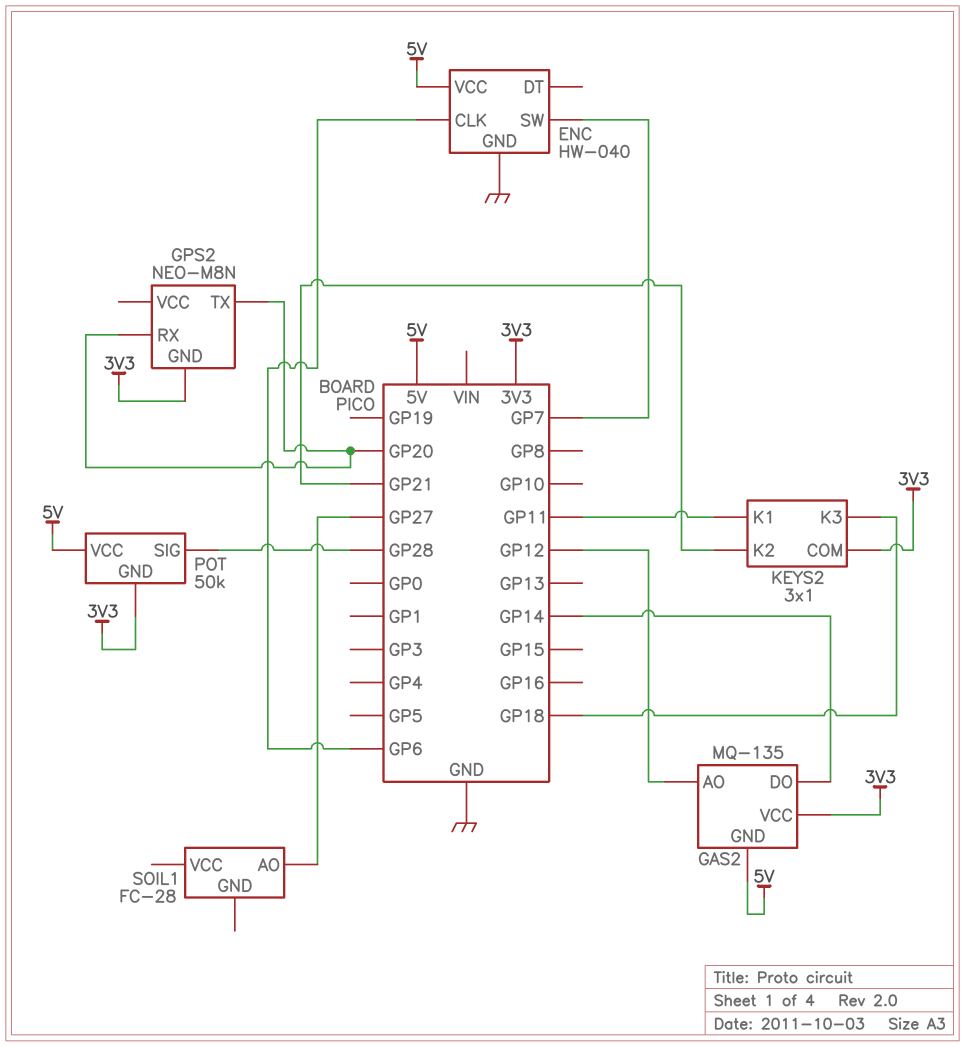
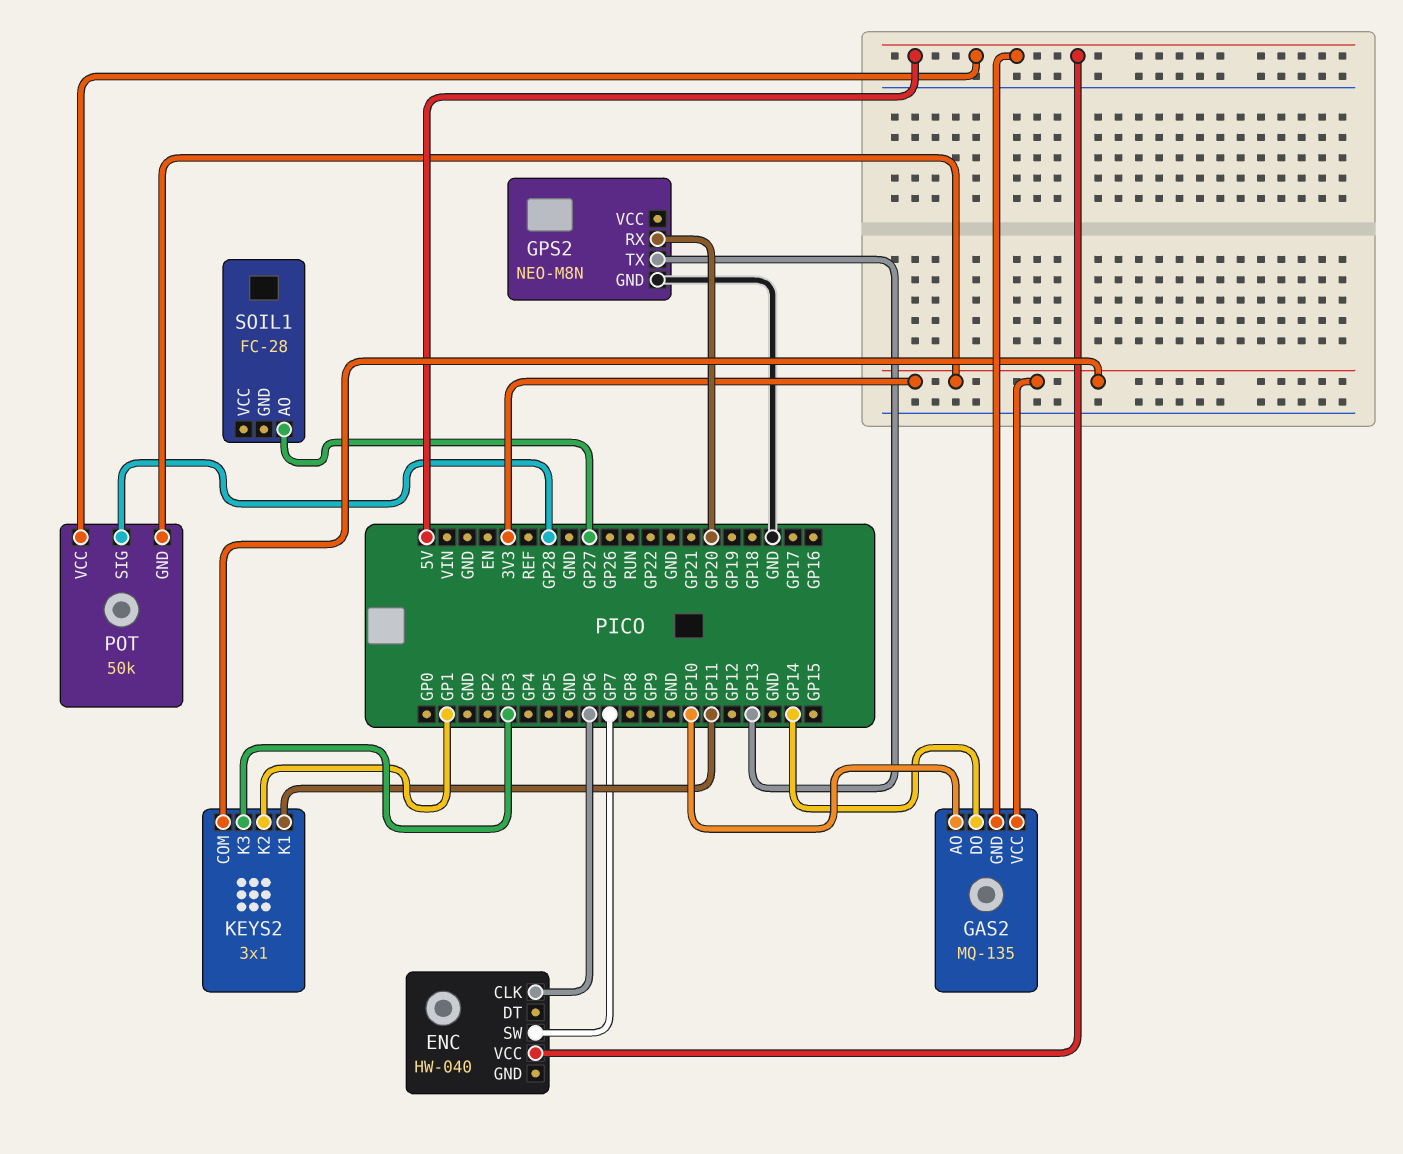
ENC pin GND: GND -> none
GAS2 pin AO: GP12 -> GP10
GPS2 pin GND: 3V3 -> GND
GPS2 pin TX: GP20 -> GP13
KEYS2 pin K2: GP21 -> GP1
KEYS2 pin K3: GP18 -> GP3

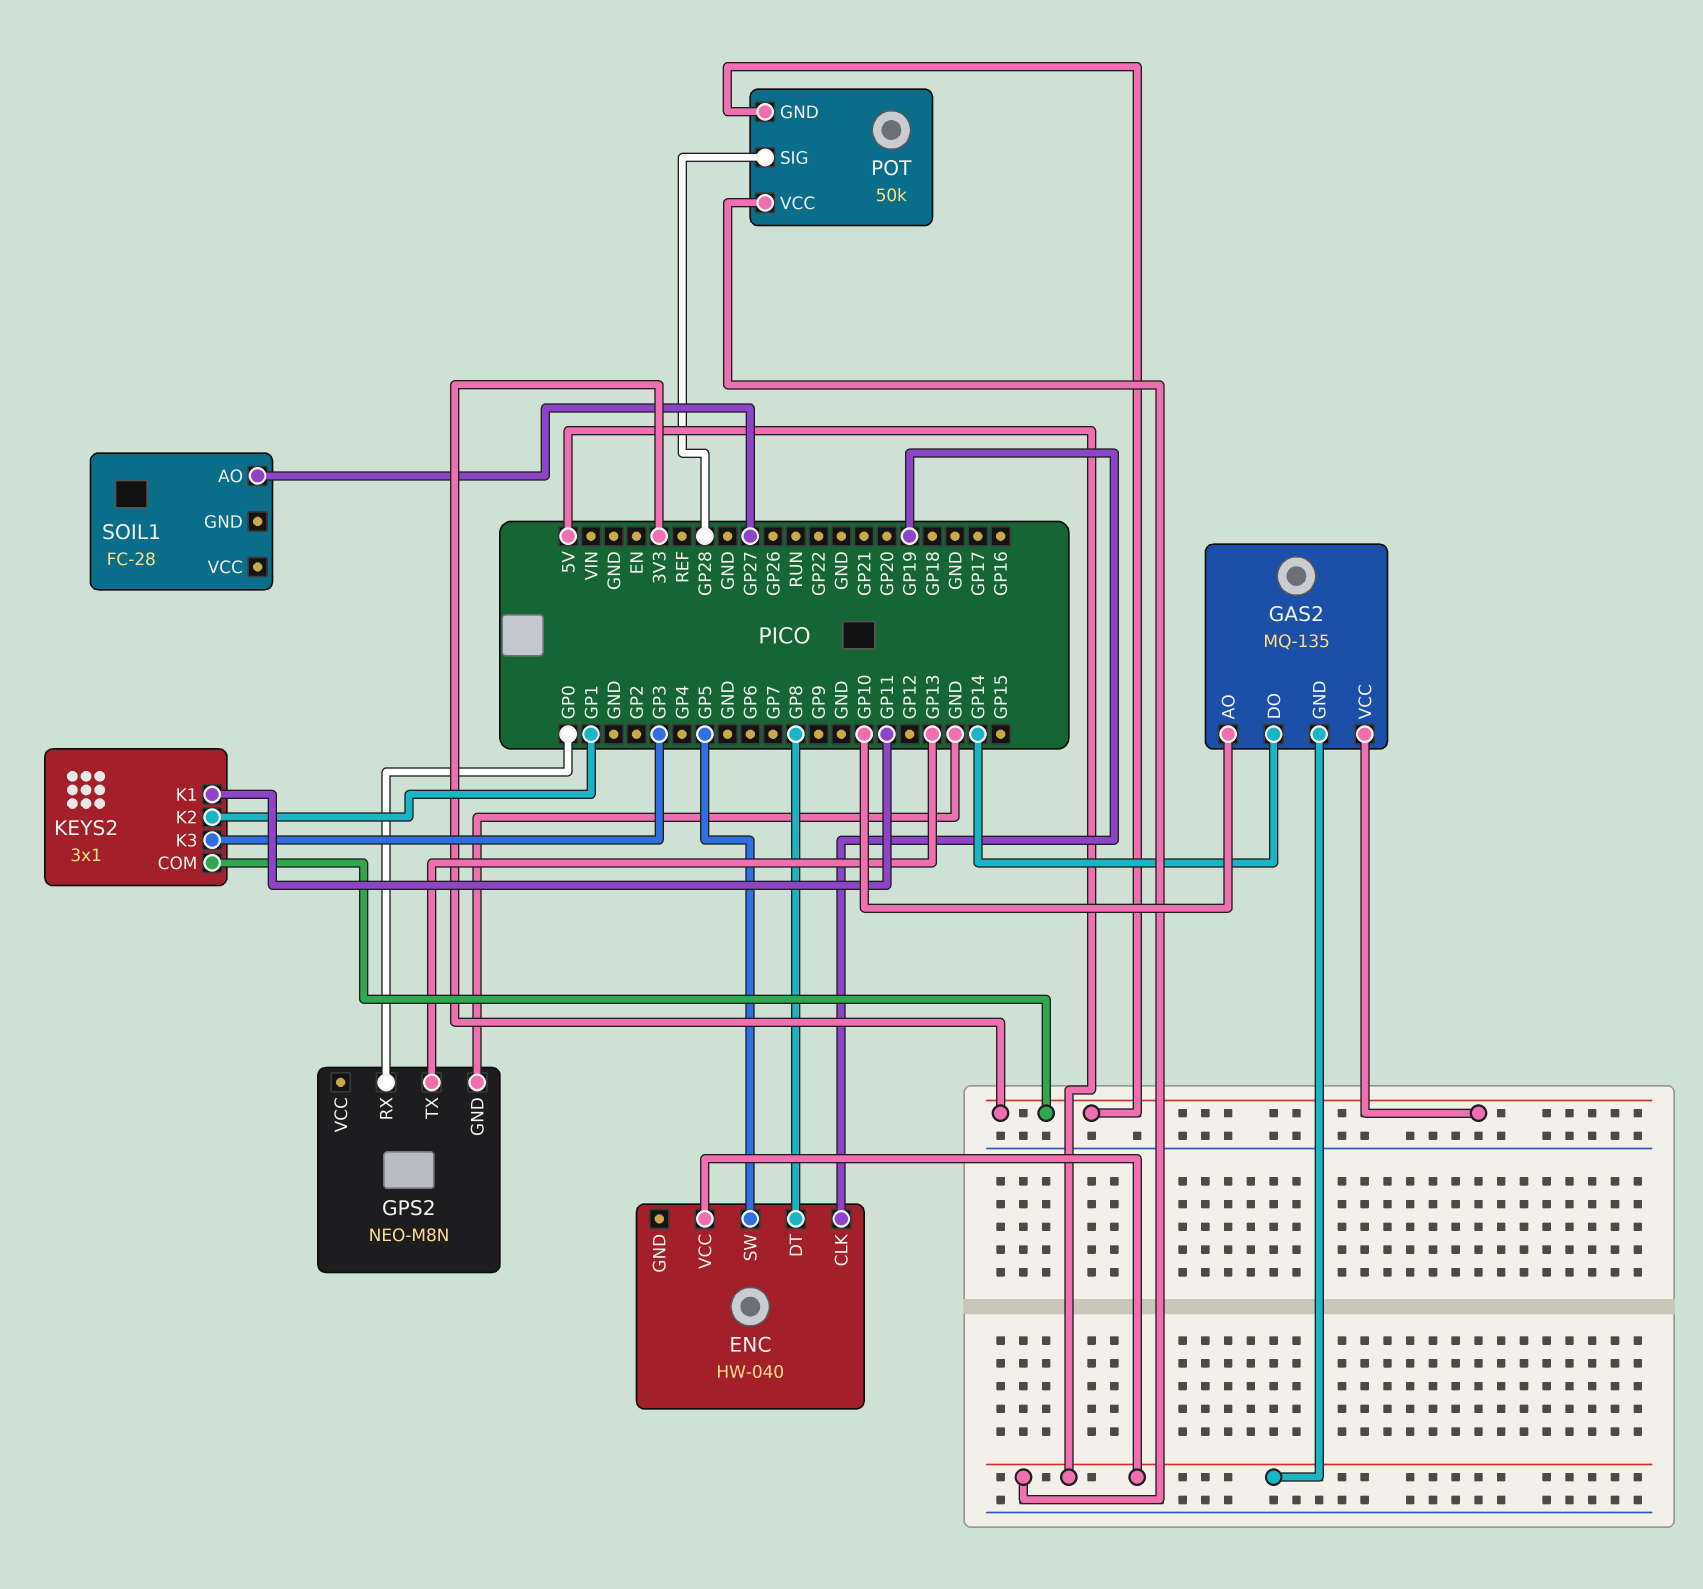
ENC pin CLK: GP6 -> GP19
ENC pin DT: none -> GP8
ENC pin SW: GP7 -> GP5
GPS2 pin RX: GP20 -> GP0

